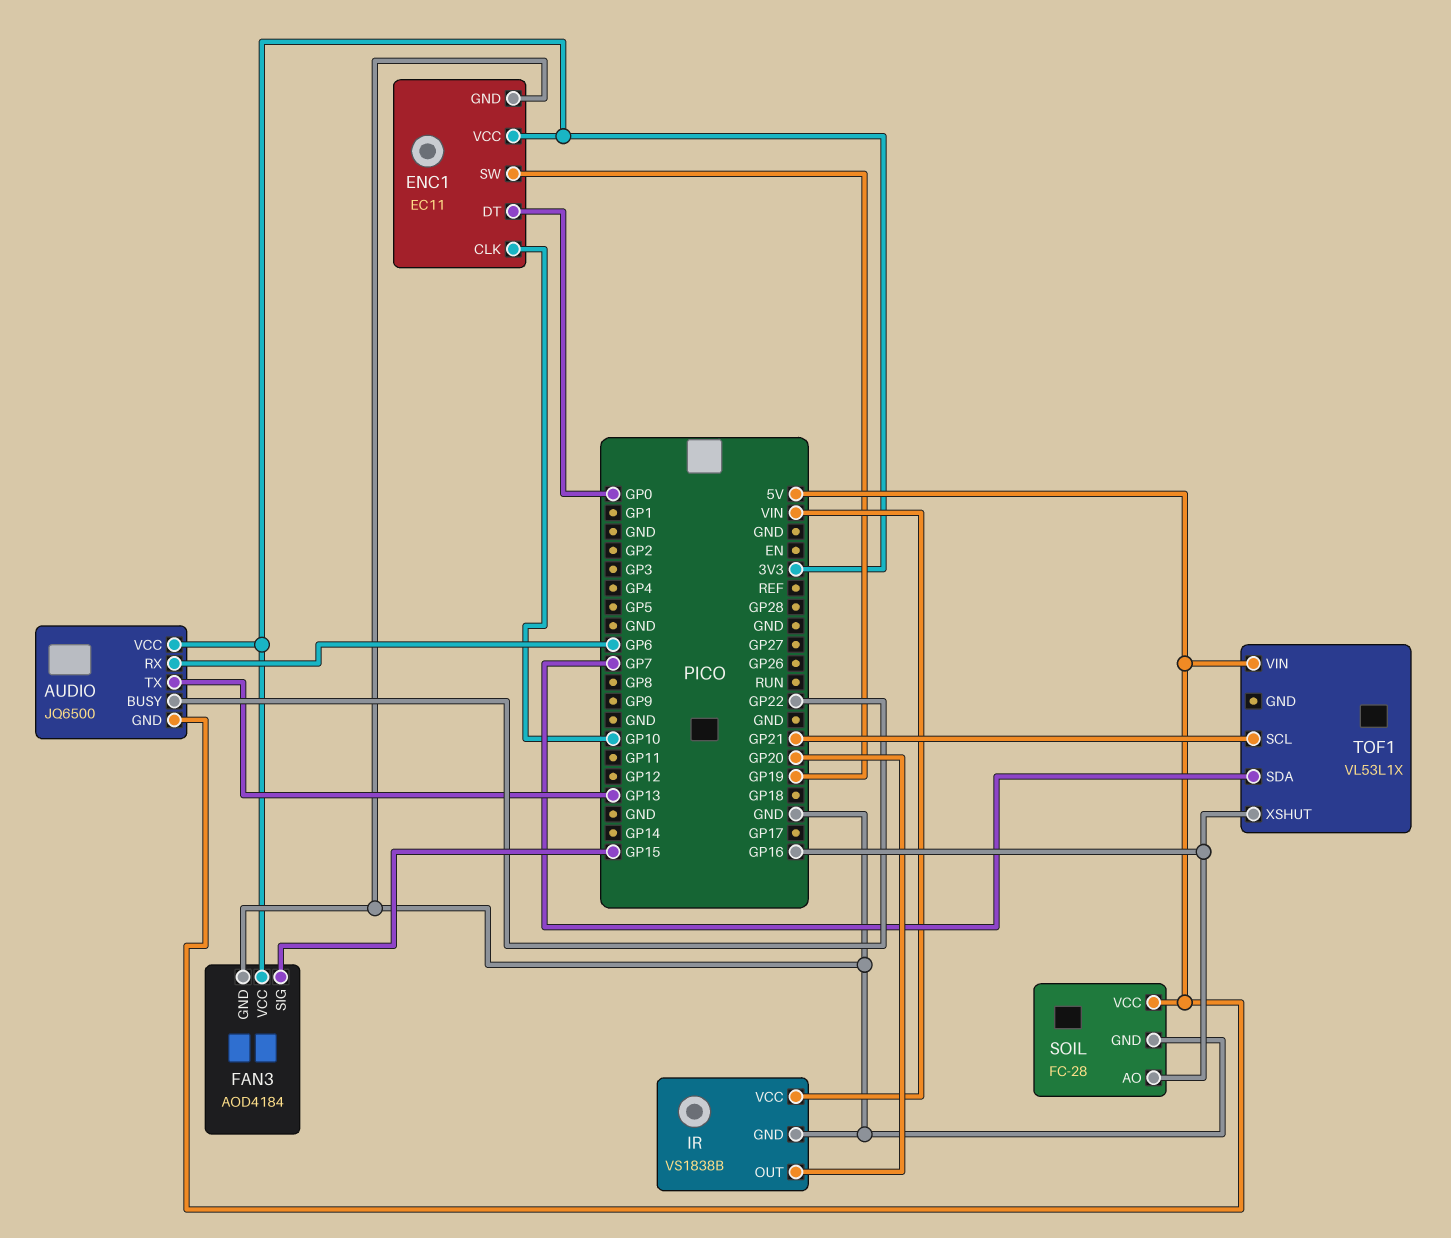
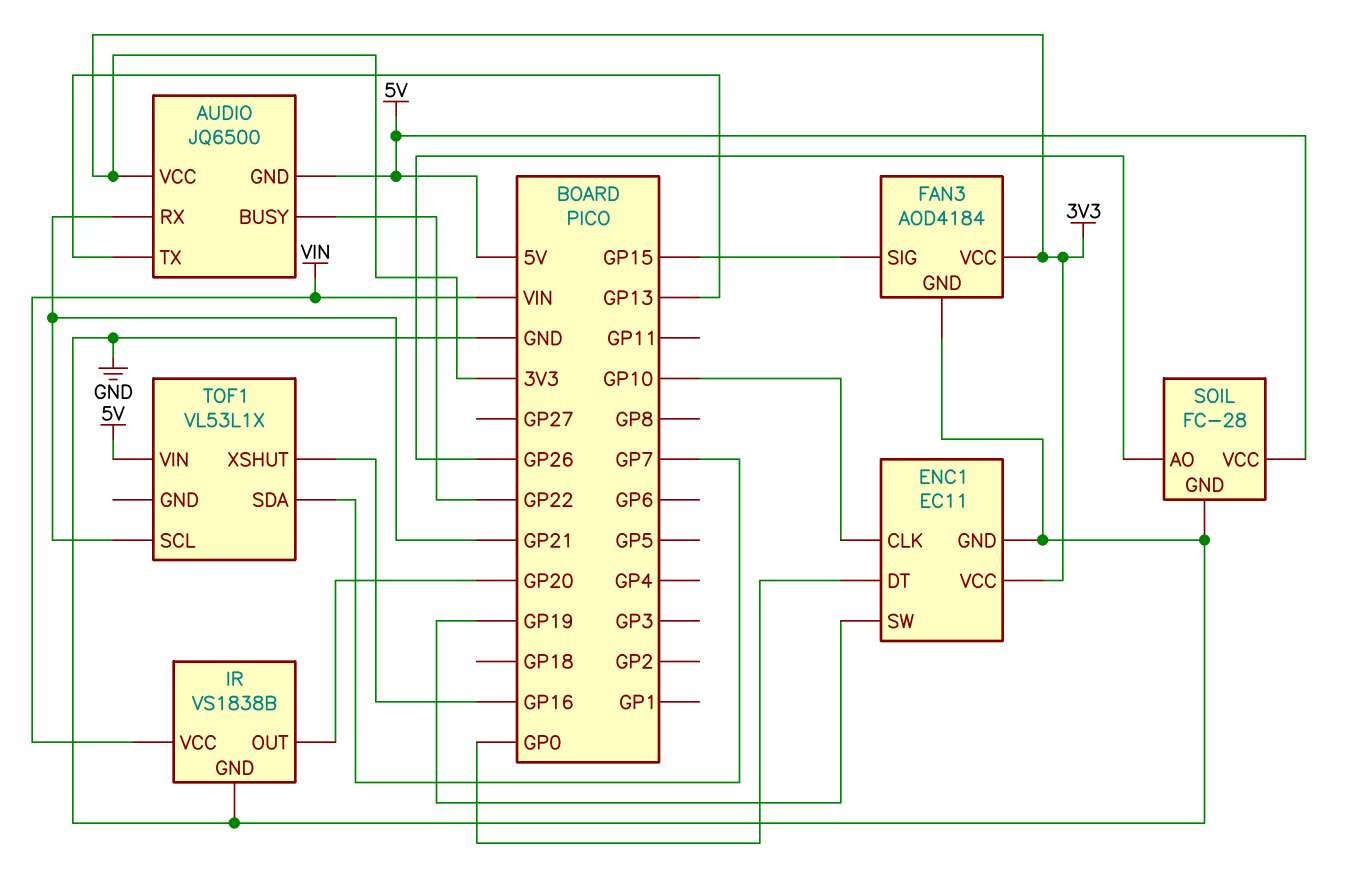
AUDIO pin RX: GP6 -> GP21
SOIL pin AO: GP16 -> GP26

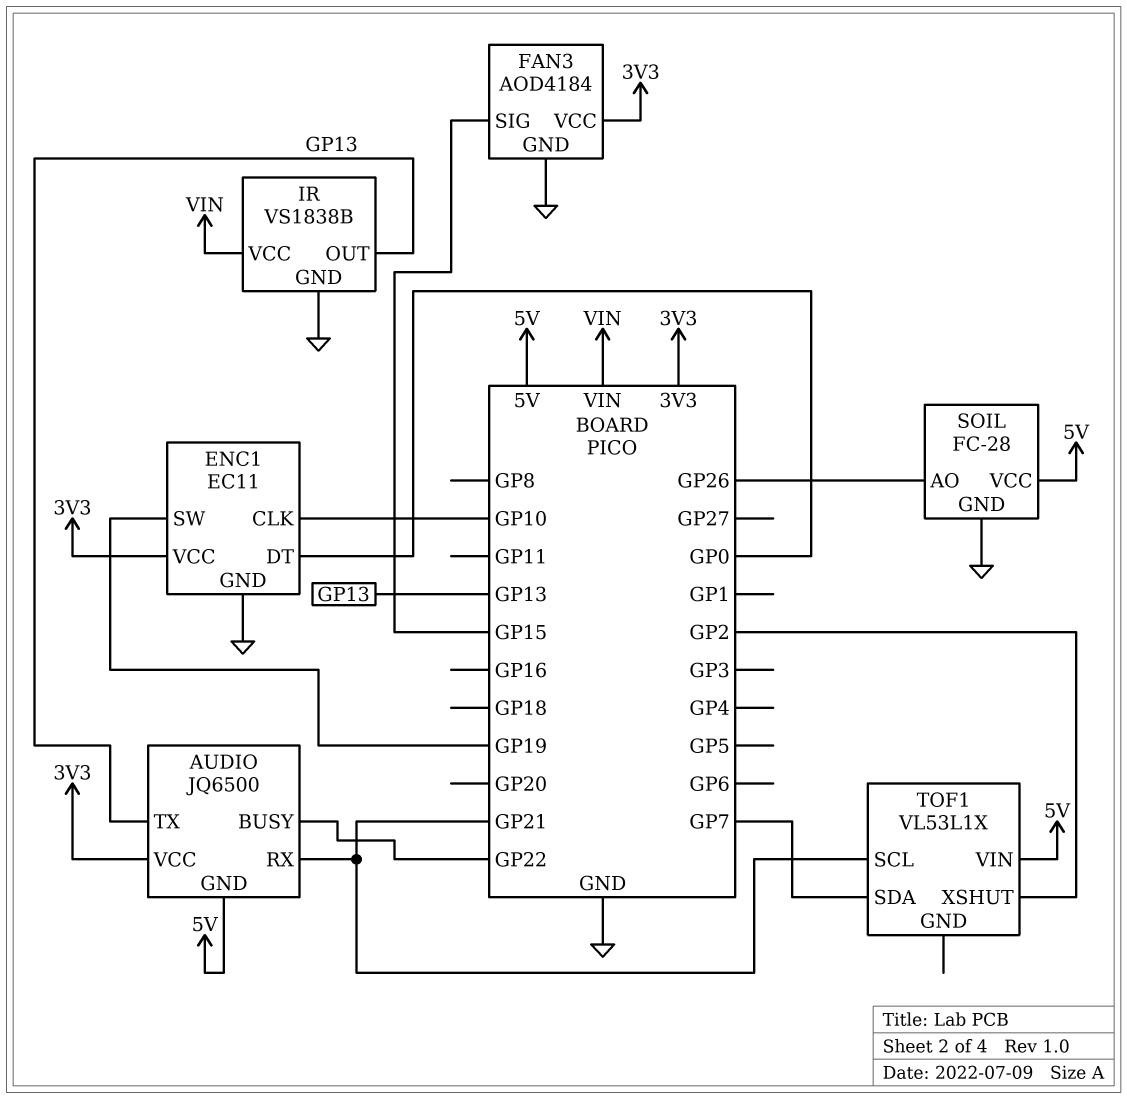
IR pin OUT: GP20 -> GP13
TOF1 pin XSHUT: GP16 -> GP2

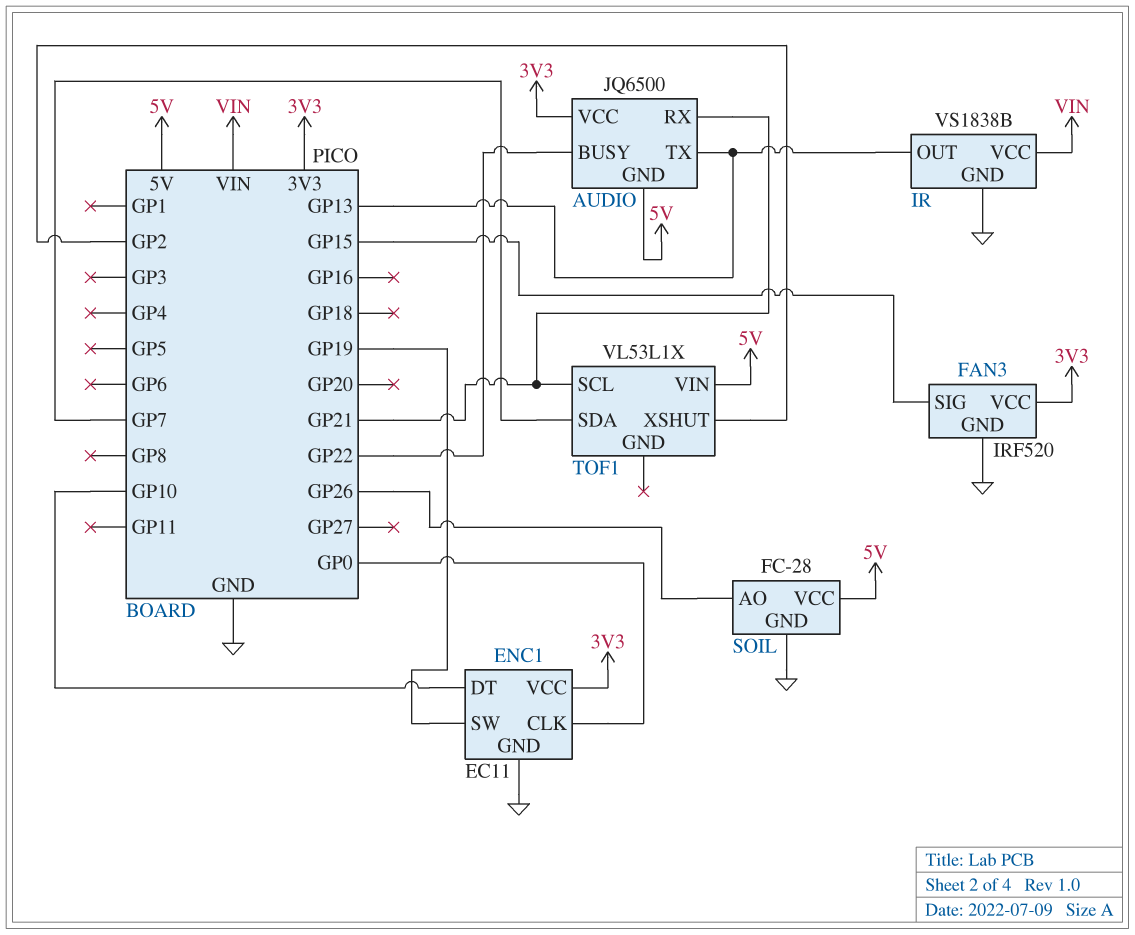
ENC1 pin CLK: GP10 -> GP0
ENC1 pin DT: GP0 -> GP10
FAN3: AOD4184 -> IRF520

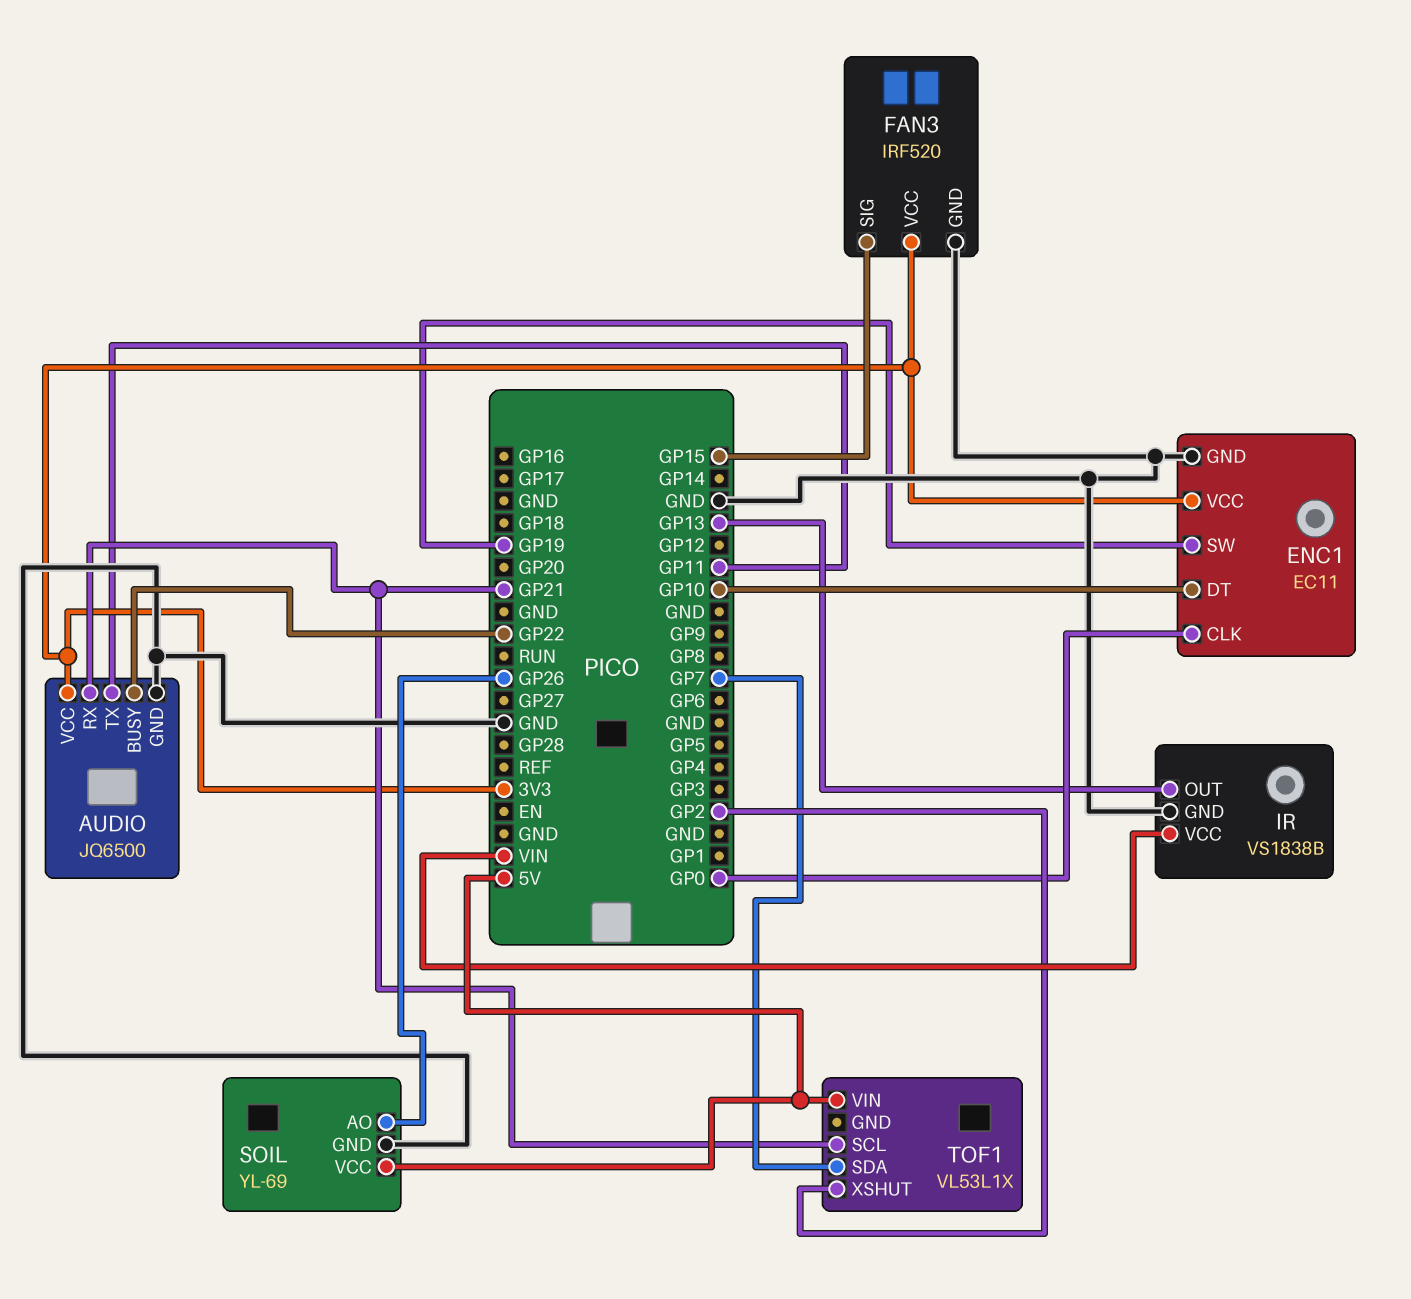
AUDIO pin GND: 5V -> GND
AUDIO pin TX: GP13 -> GP11
SOIL: FC-28 -> YL-69

